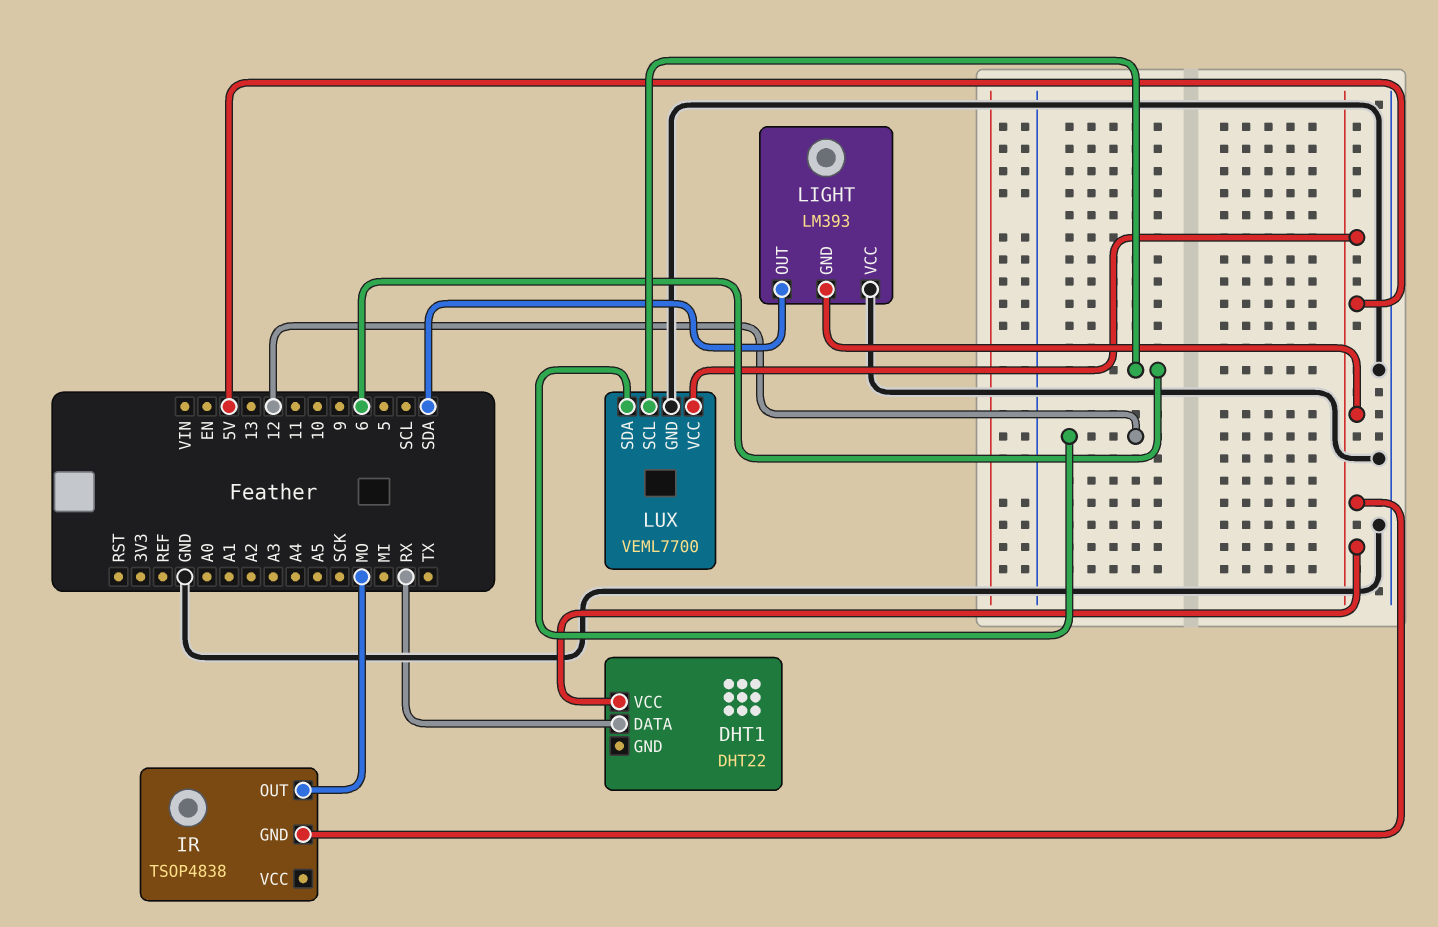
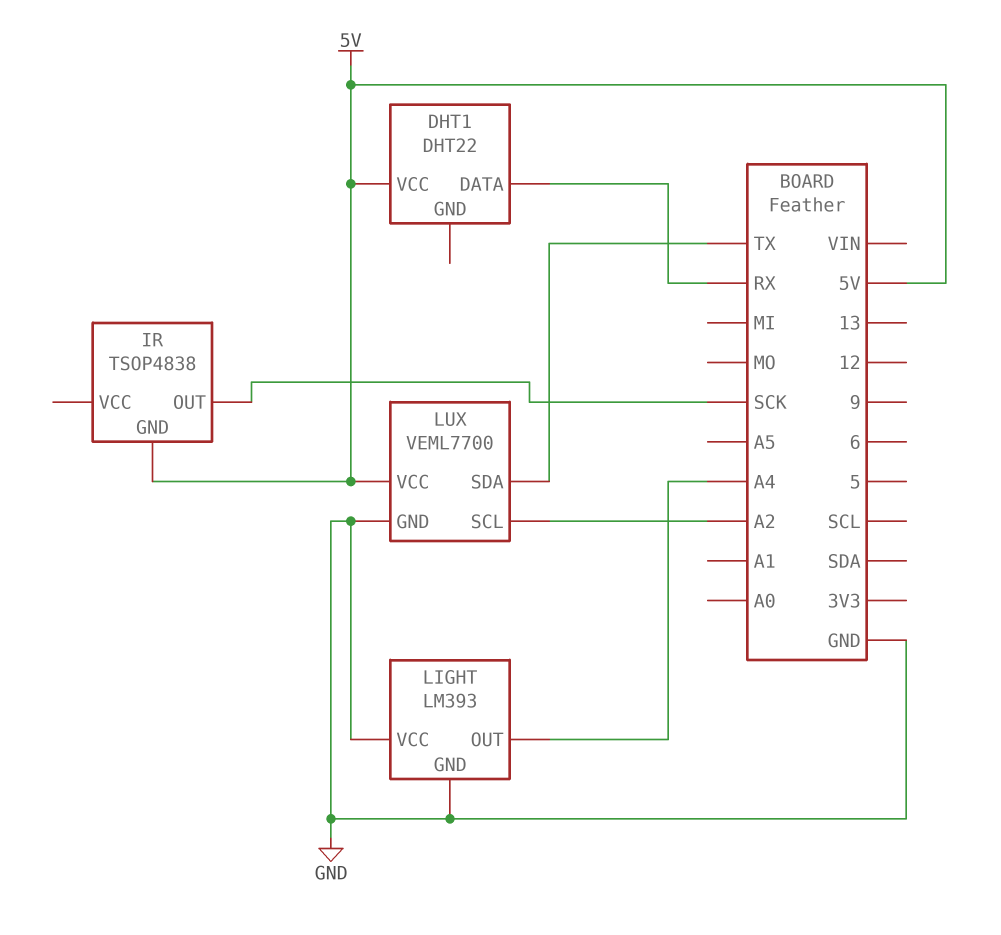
IR pin OUT: MO -> SCK
LIGHT pin GND: 5V -> GND
LIGHT pin OUT: SDA -> A4
LUX pin SCL: 6 -> A2
LUX pin SDA: 12 -> TX

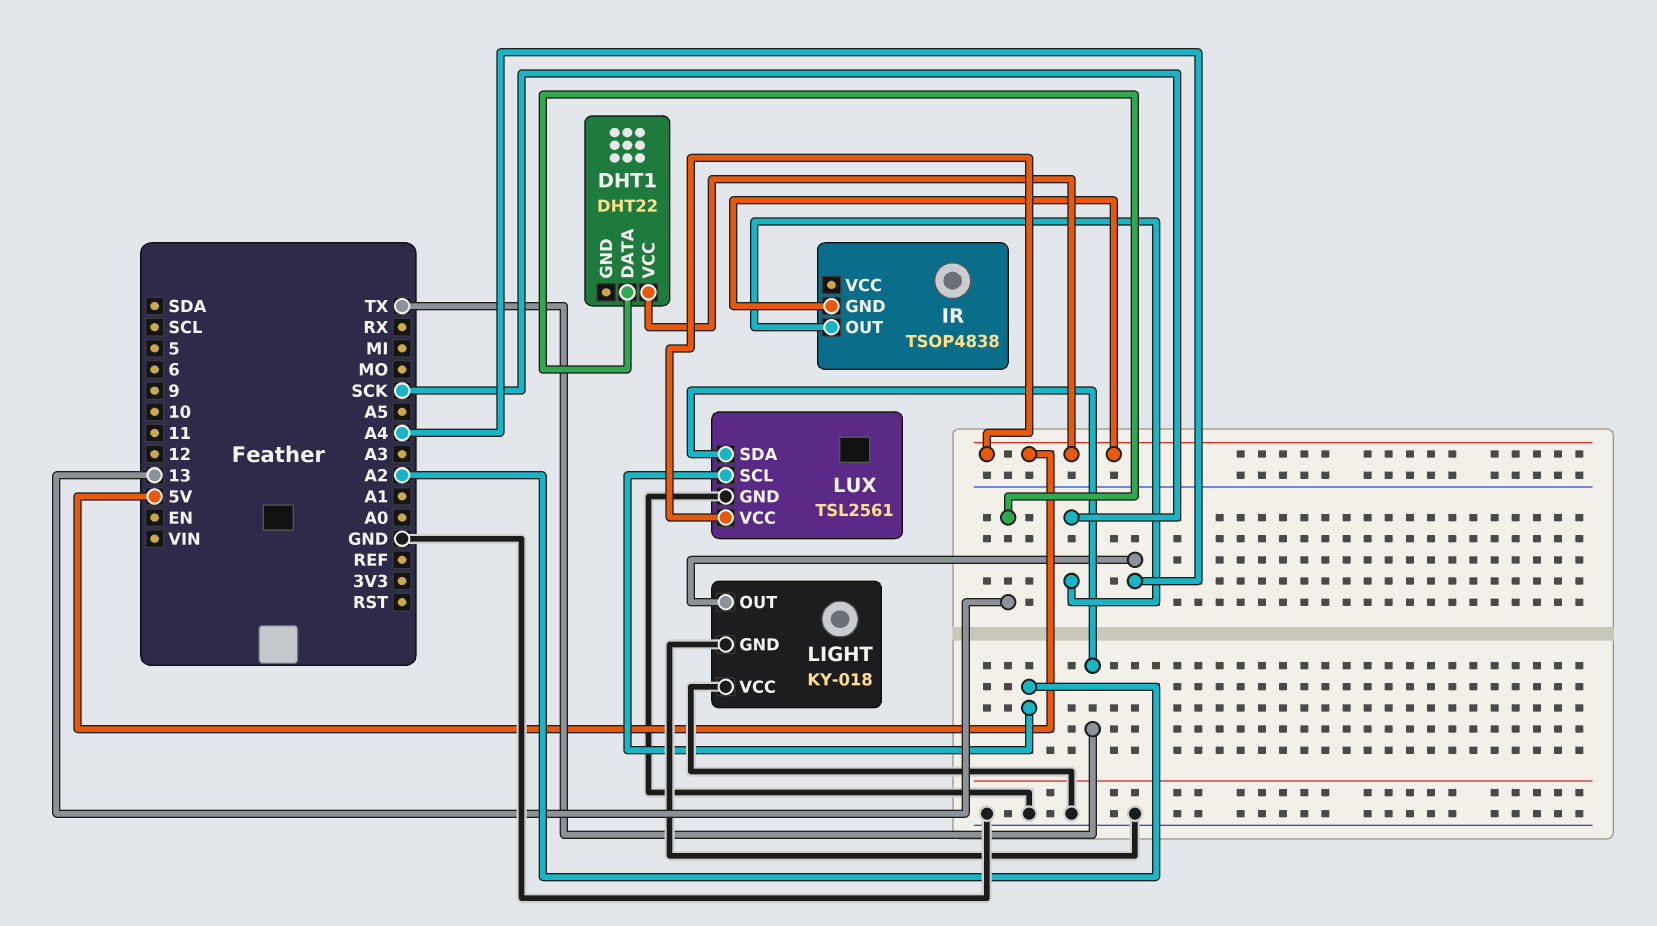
DHT1 pin DATA: RX -> 13
LIGHT: LM393 -> KY-018
LUX: VEML7700 -> TSL2561

